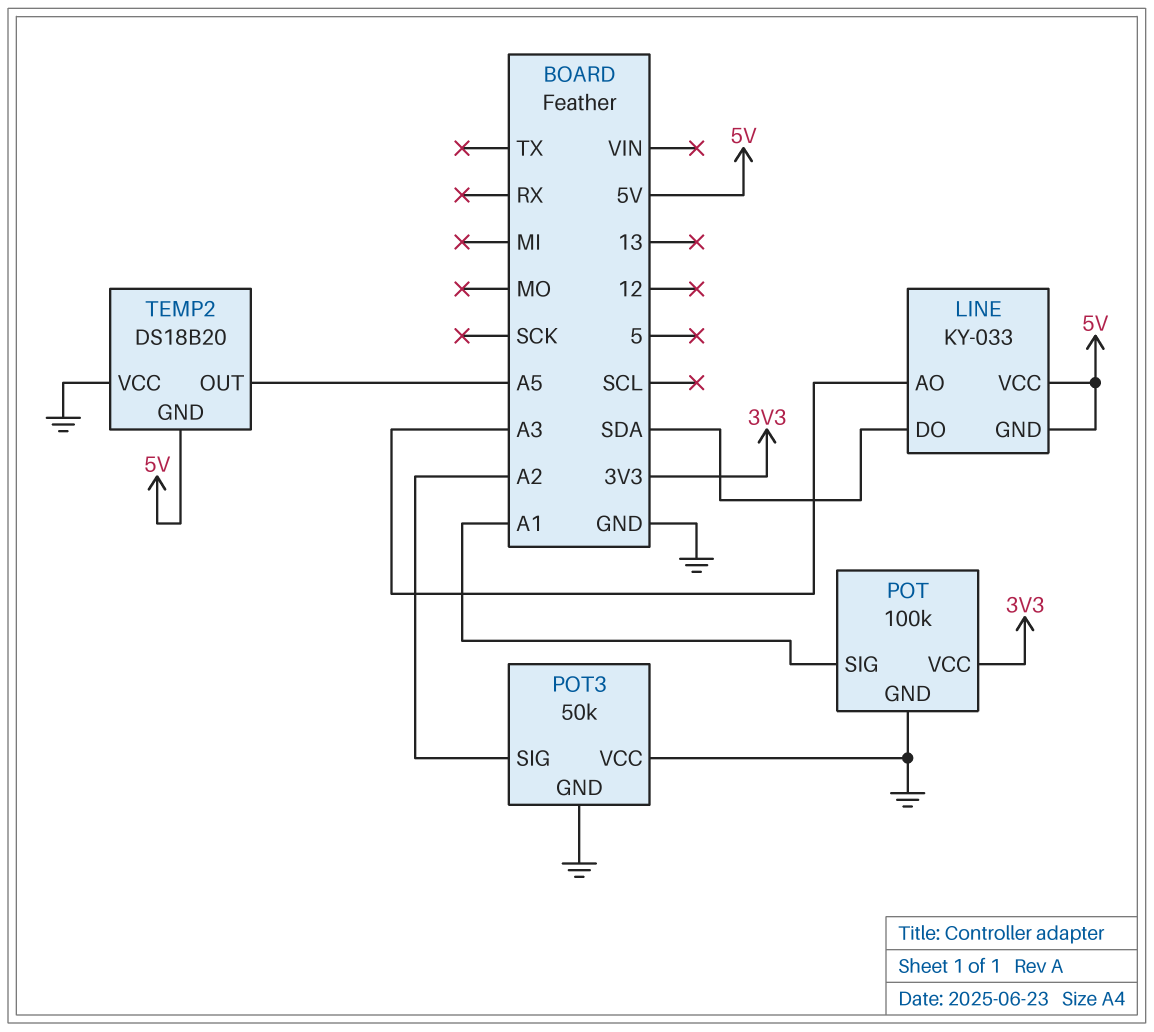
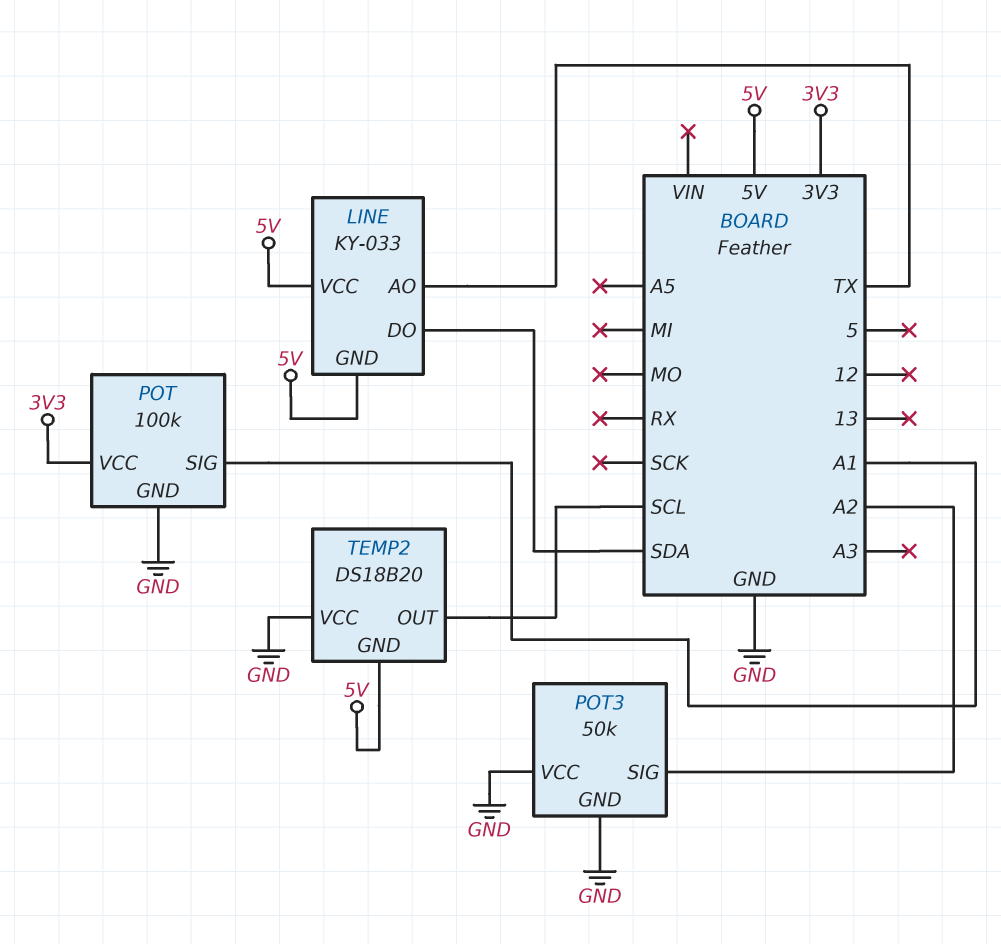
LINE pin AO: A3 -> TX
TEMP2 pin OUT: A5 -> SCL

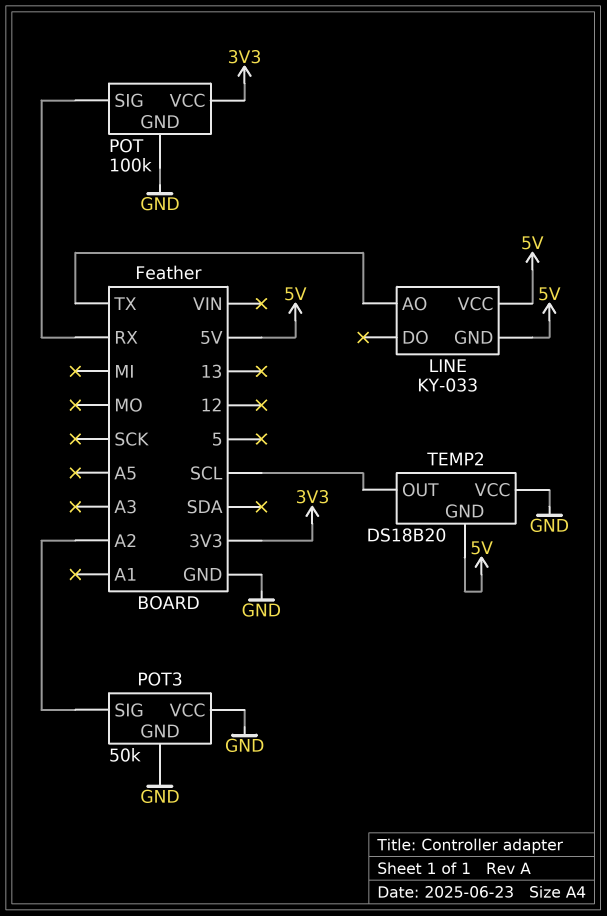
LINE pin DO: SDA -> none
POT pin SIG: A1 -> RX

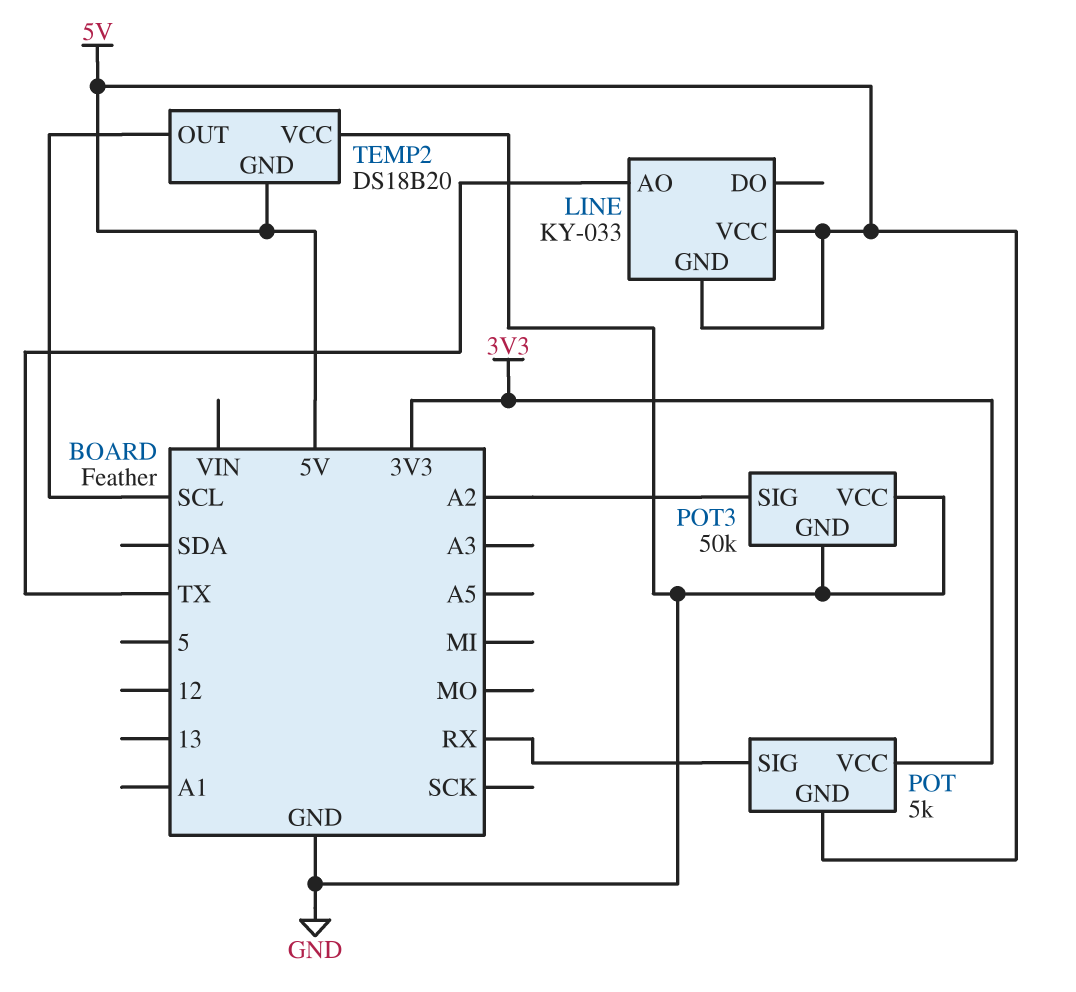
POT: 100k -> 5k
POT pin GND: GND -> 5V

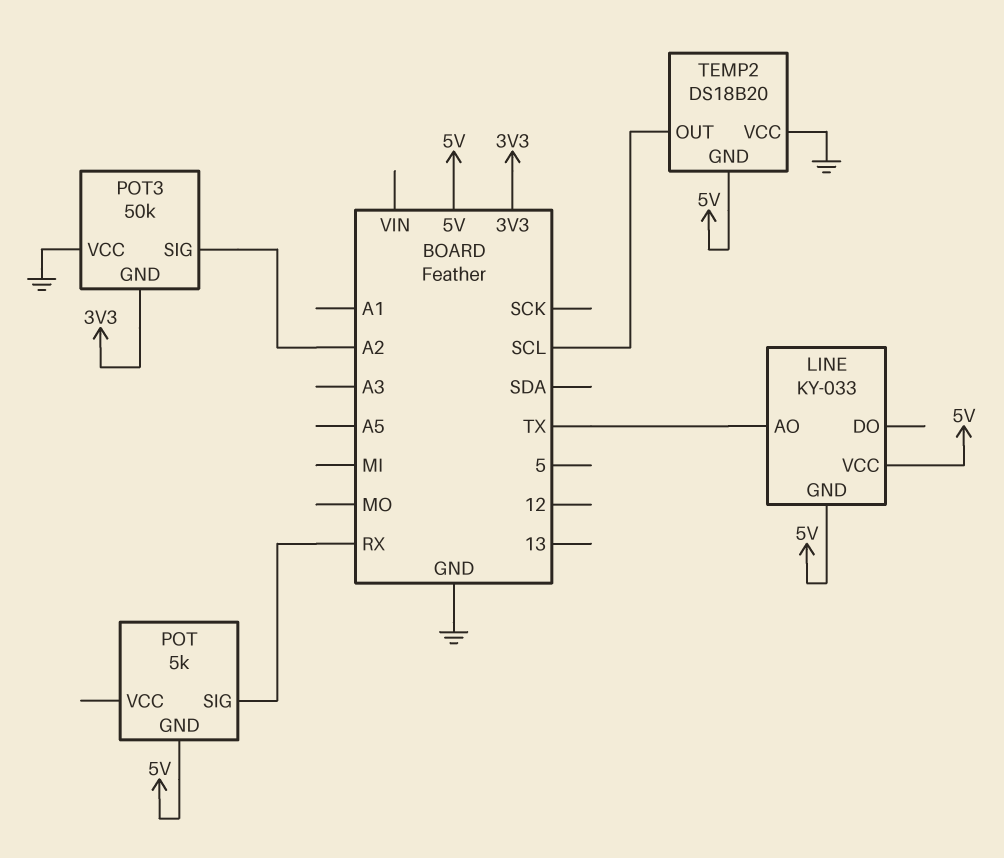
POT pin VCC: 3V3 -> none
POT3 pin GND: GND -> 3V3

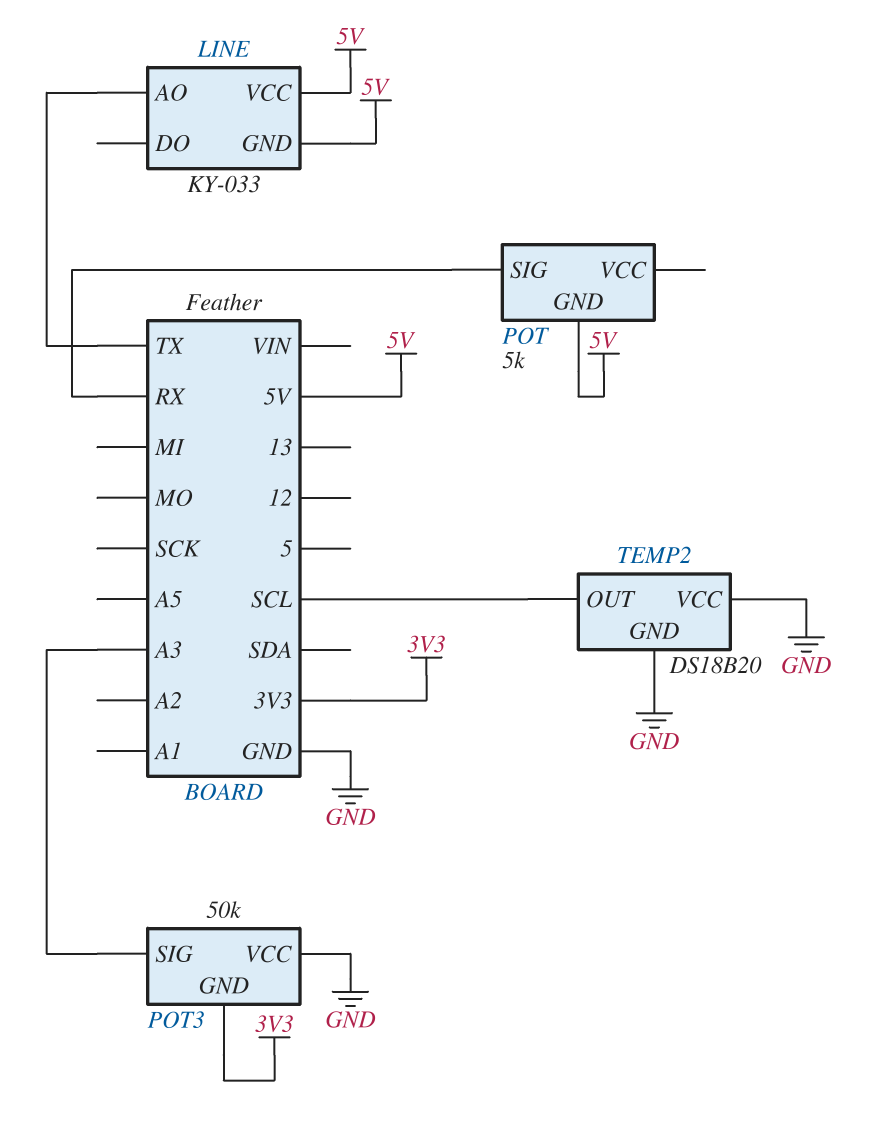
POT3 pin SIG: A2 -> A3
TEMP2 pin GND: 5V -> GND

